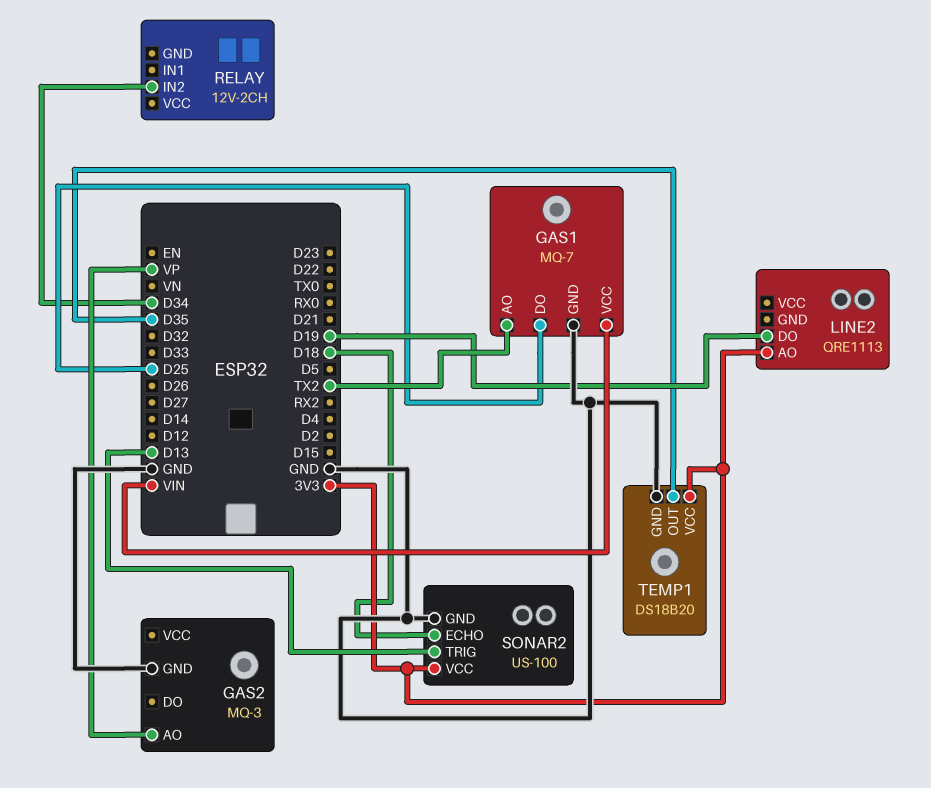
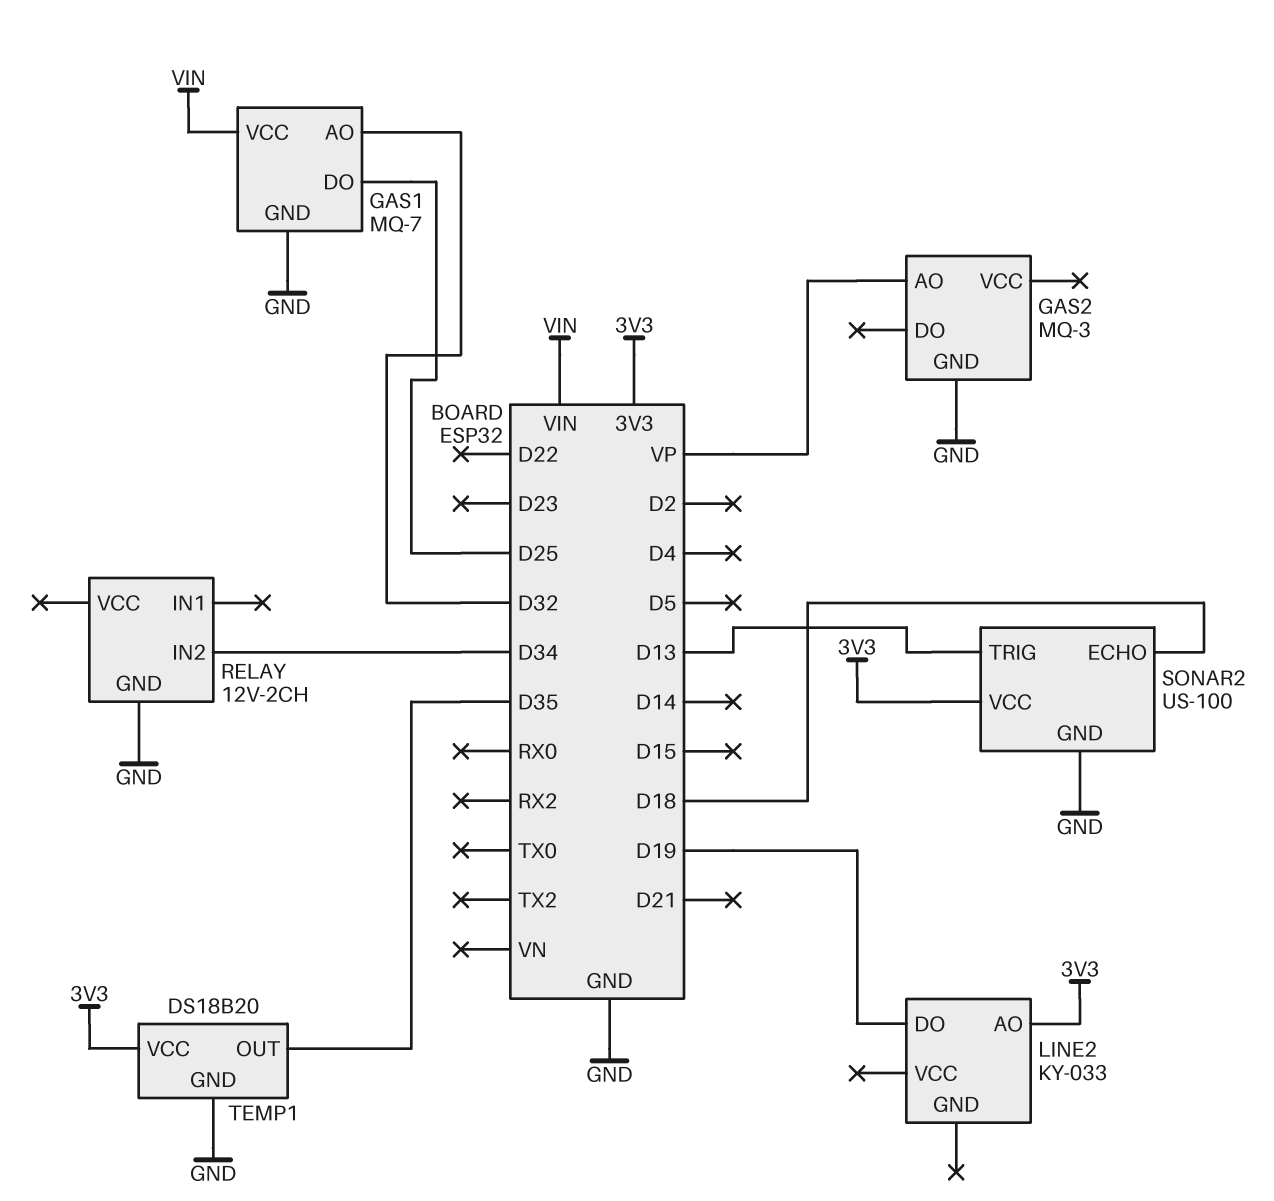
GAS1 pin AO: TX2 -> D32
LINE2: QRE1113 -> KY-033
RELAY pin GND: none -> GND

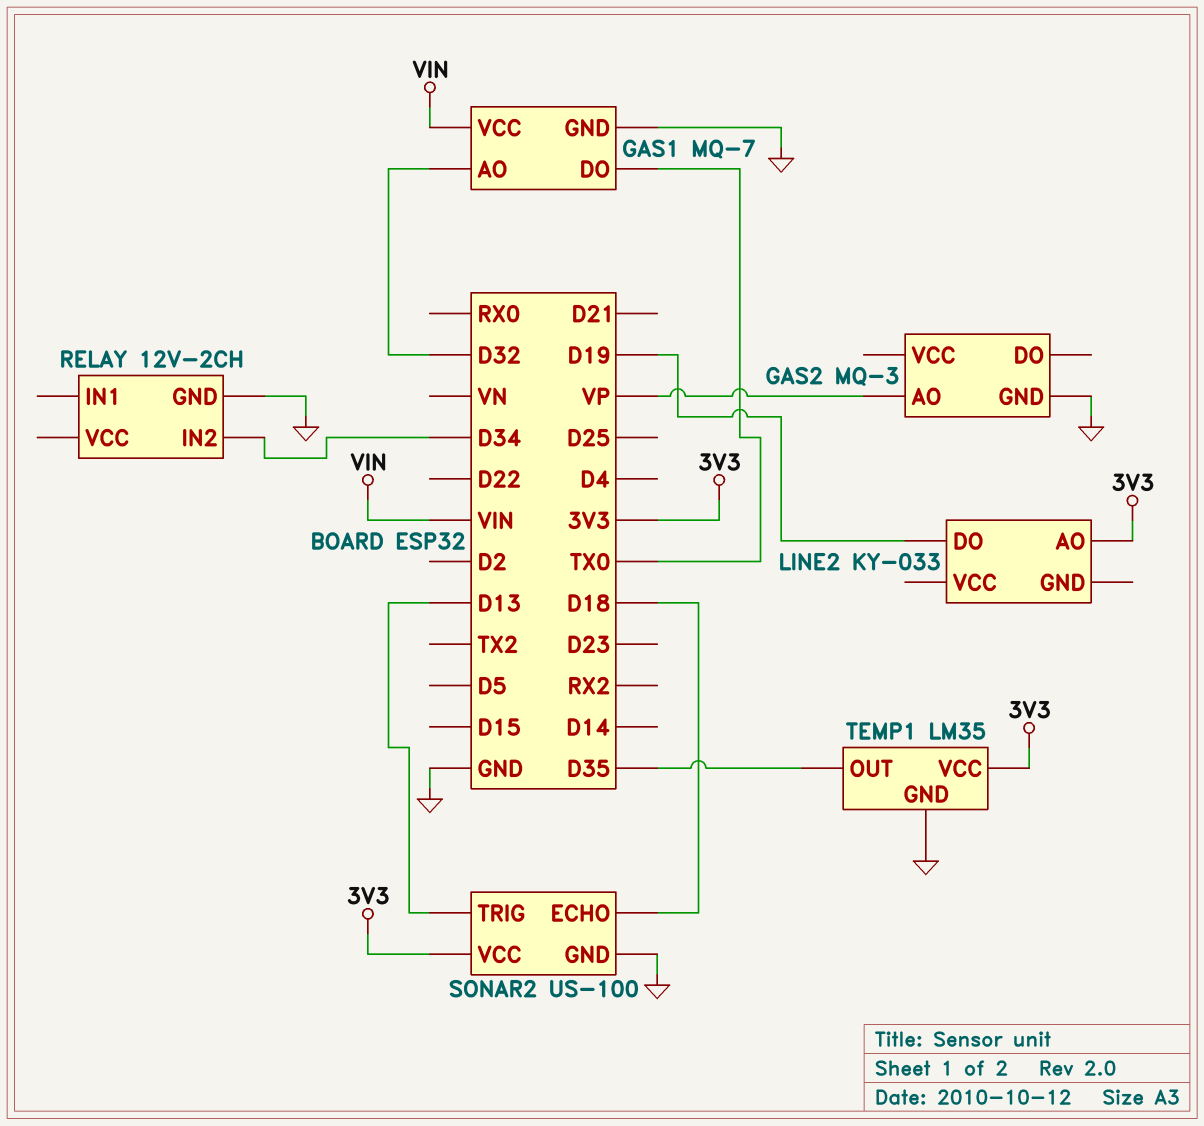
GAS1 pin DO: D25 -> TX0
TEMP1: DS18B20 -> LM35

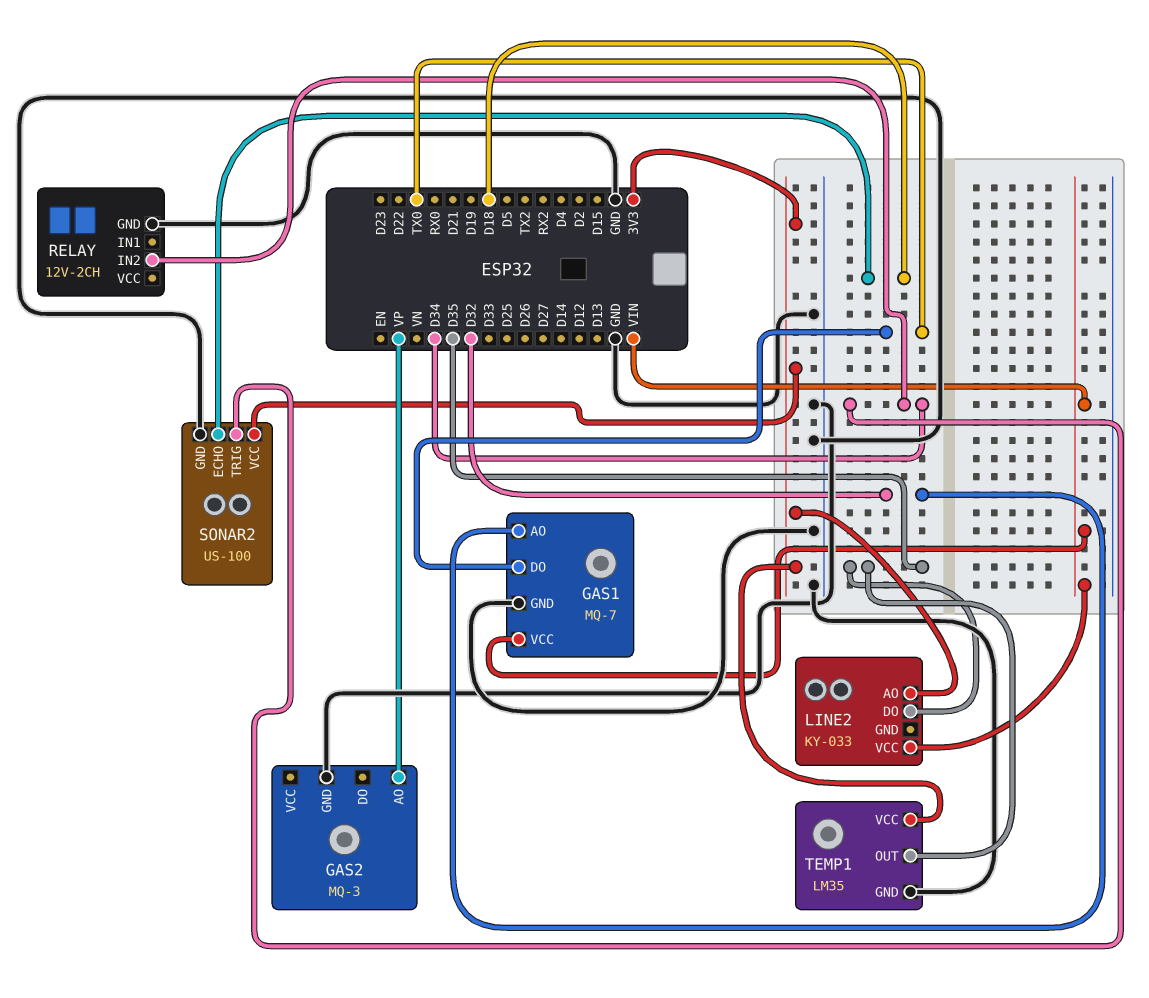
LINE2 pin DO: D19 -> D35
LINE2 pin VCC: none -> VIN
SONAR2 pin TRIG: D13 -> D34

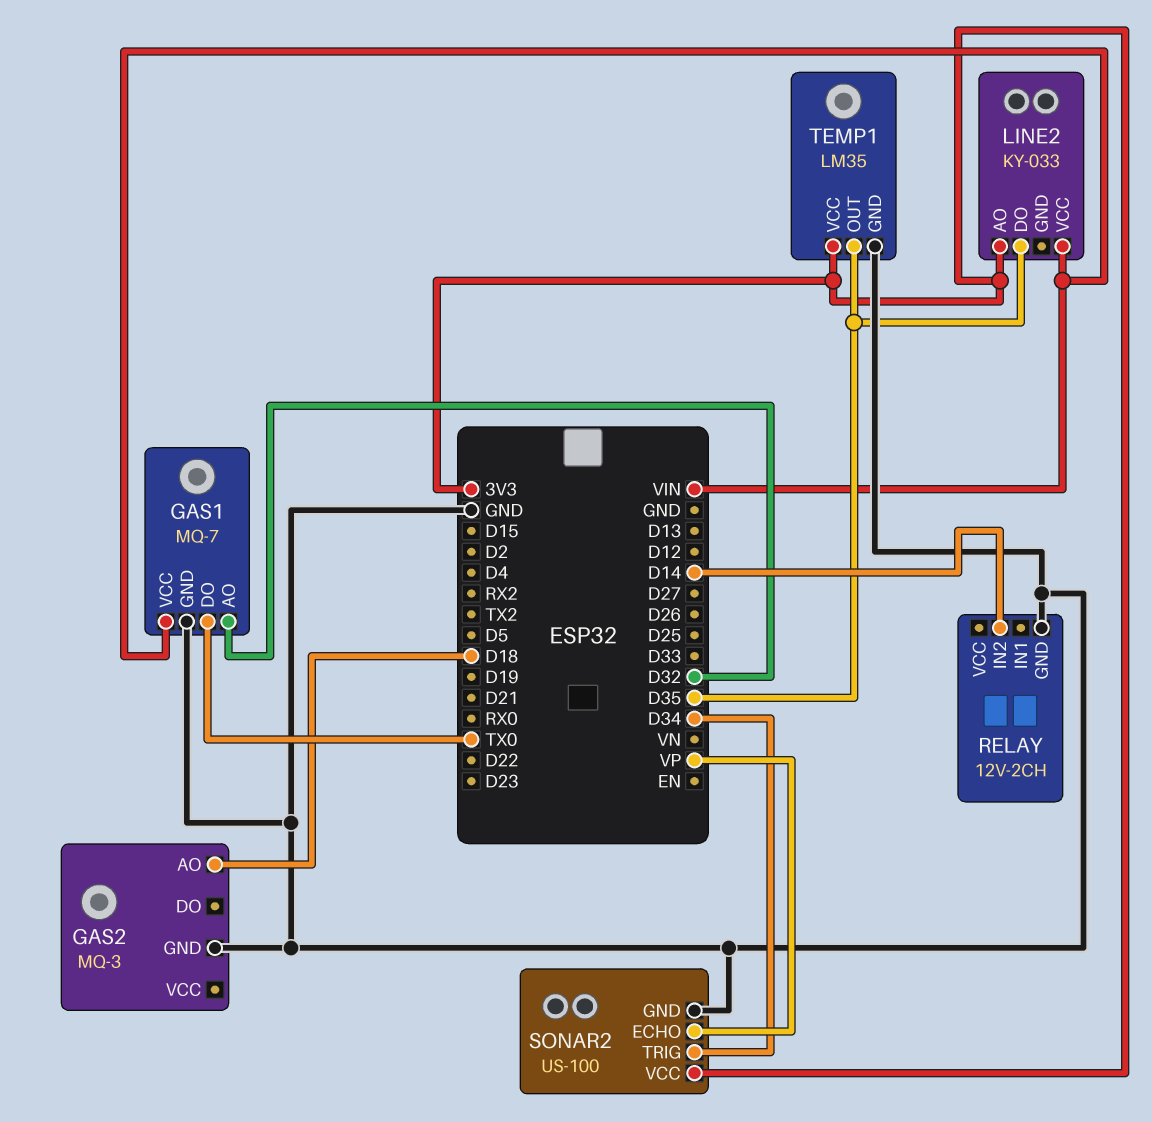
GAS2 pin AO: VP -> D18
RELAY pin IN2: D34 -> D14
SONAR2 pin ECHO: D18 -> VP

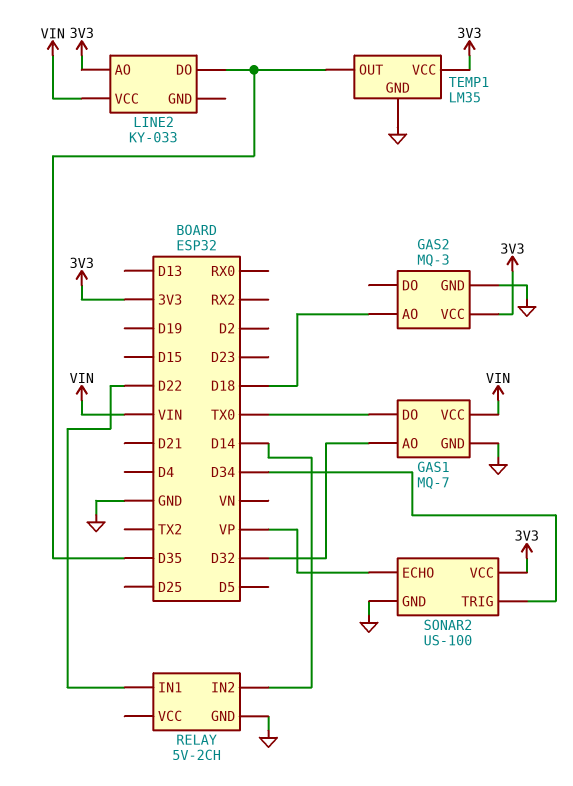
GAS2 pin VCC: none -> 3V3
RELAY: 12V-2CH -> 5V-2CH
RELAY pin IN1: none -> D22

